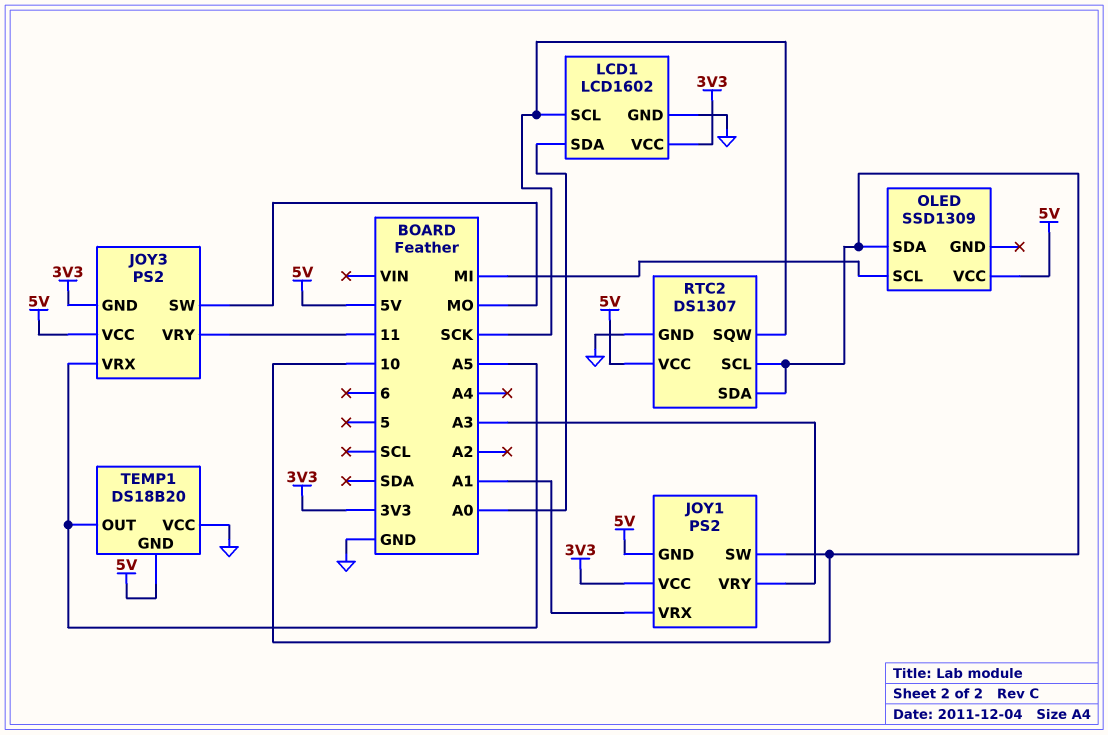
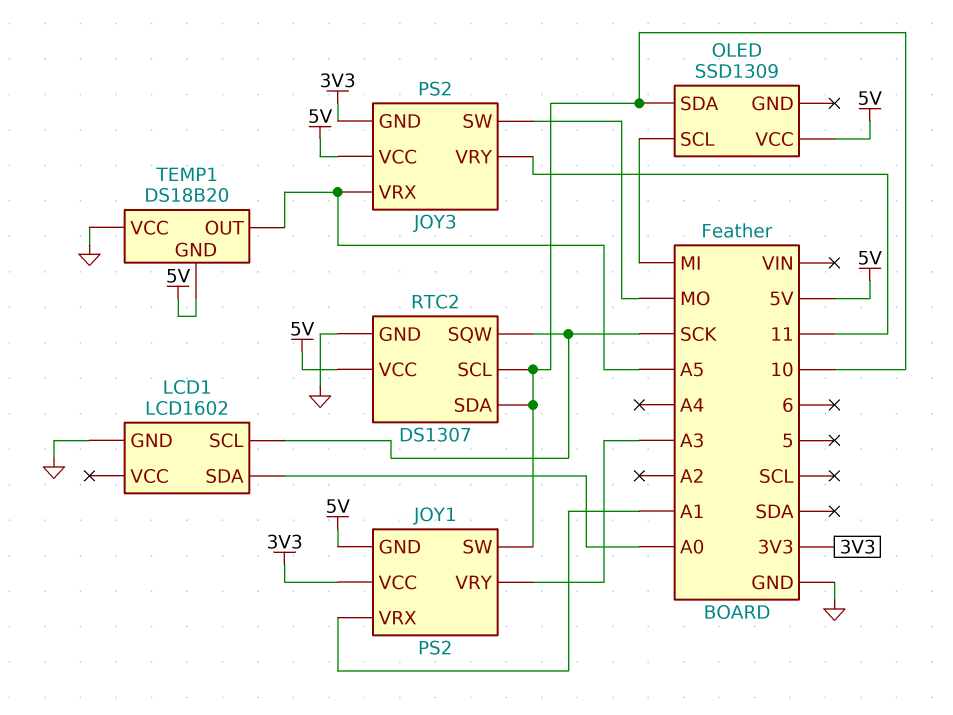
LCD1 pin VCC: 3V3 -> none

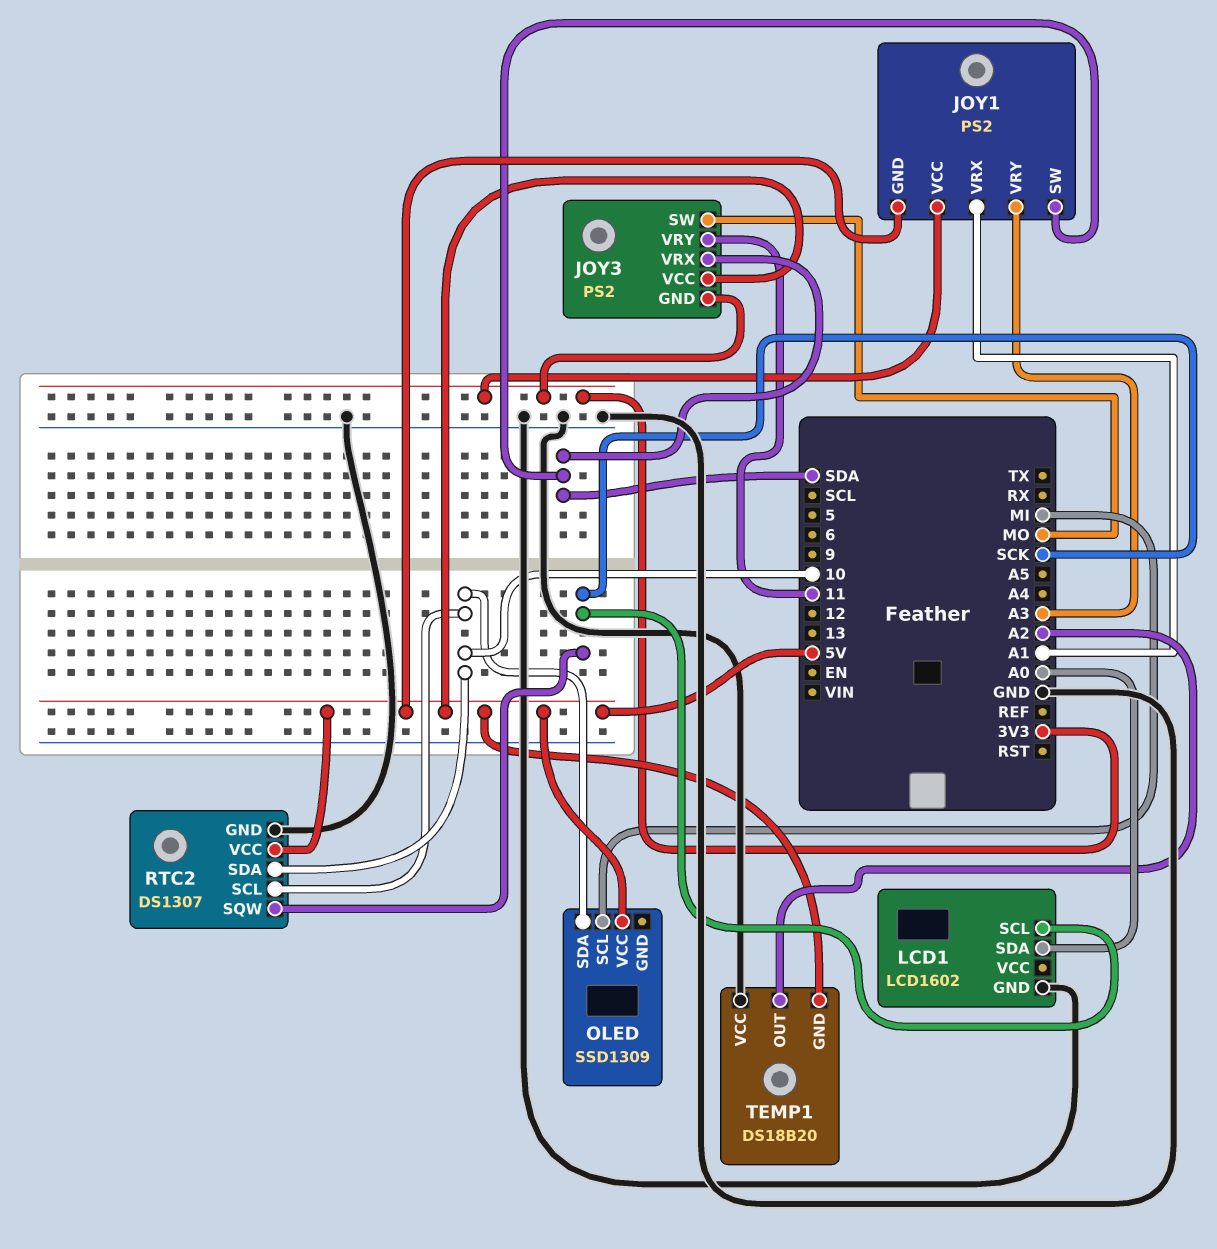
JOY1 pin SW: 10 -> SDA
JOY3 pin VRX: A5 -> SDA
TEMP1 pin OUT: A5 -> A2

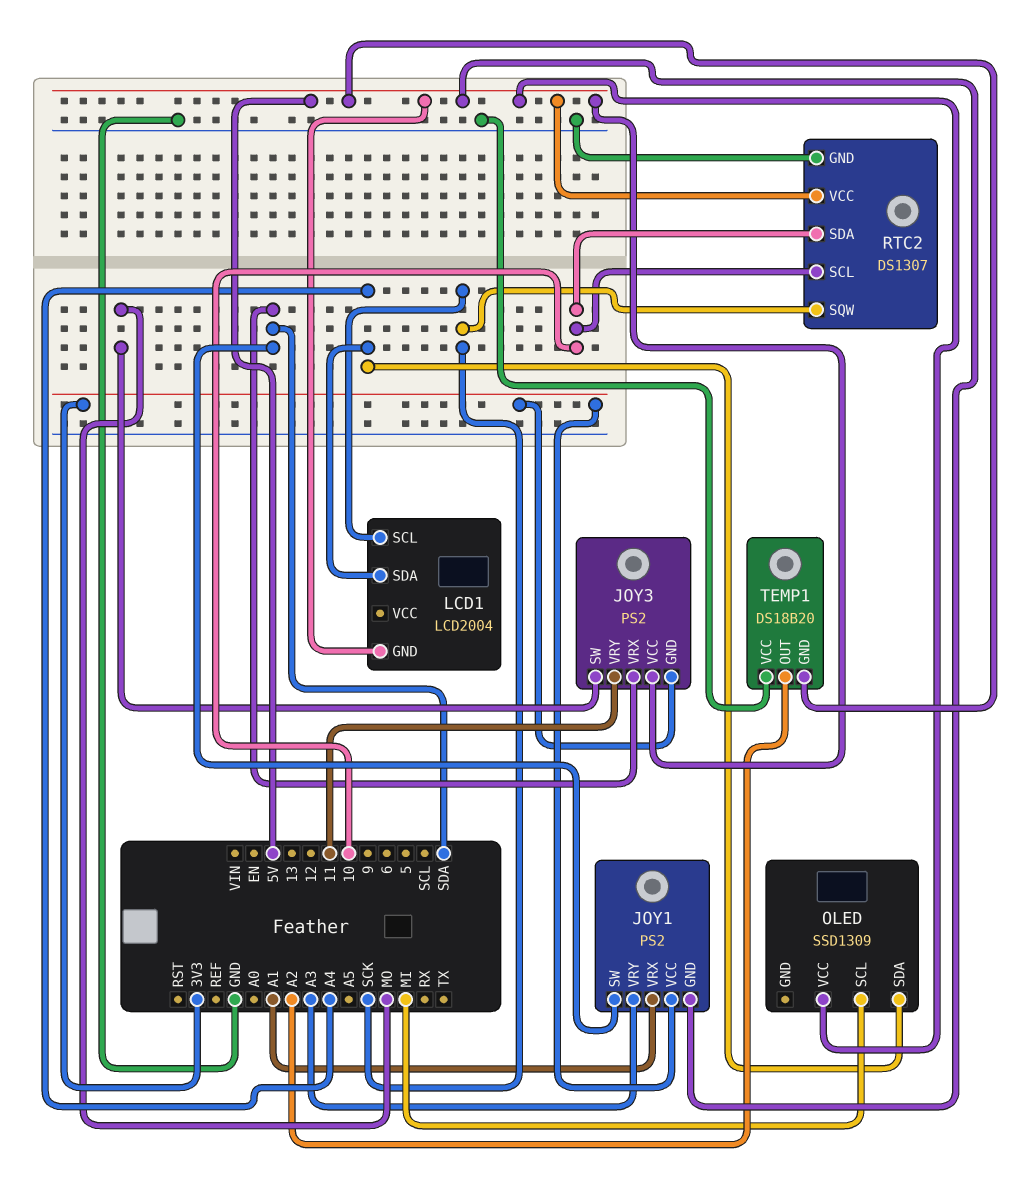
LCD1: LCD1602 -> LCD2004
LCD1 pin GND: GND -> 5V
LCD1 pin SDA: A0 -> A4
OLED pin SDA: 10 -> A4

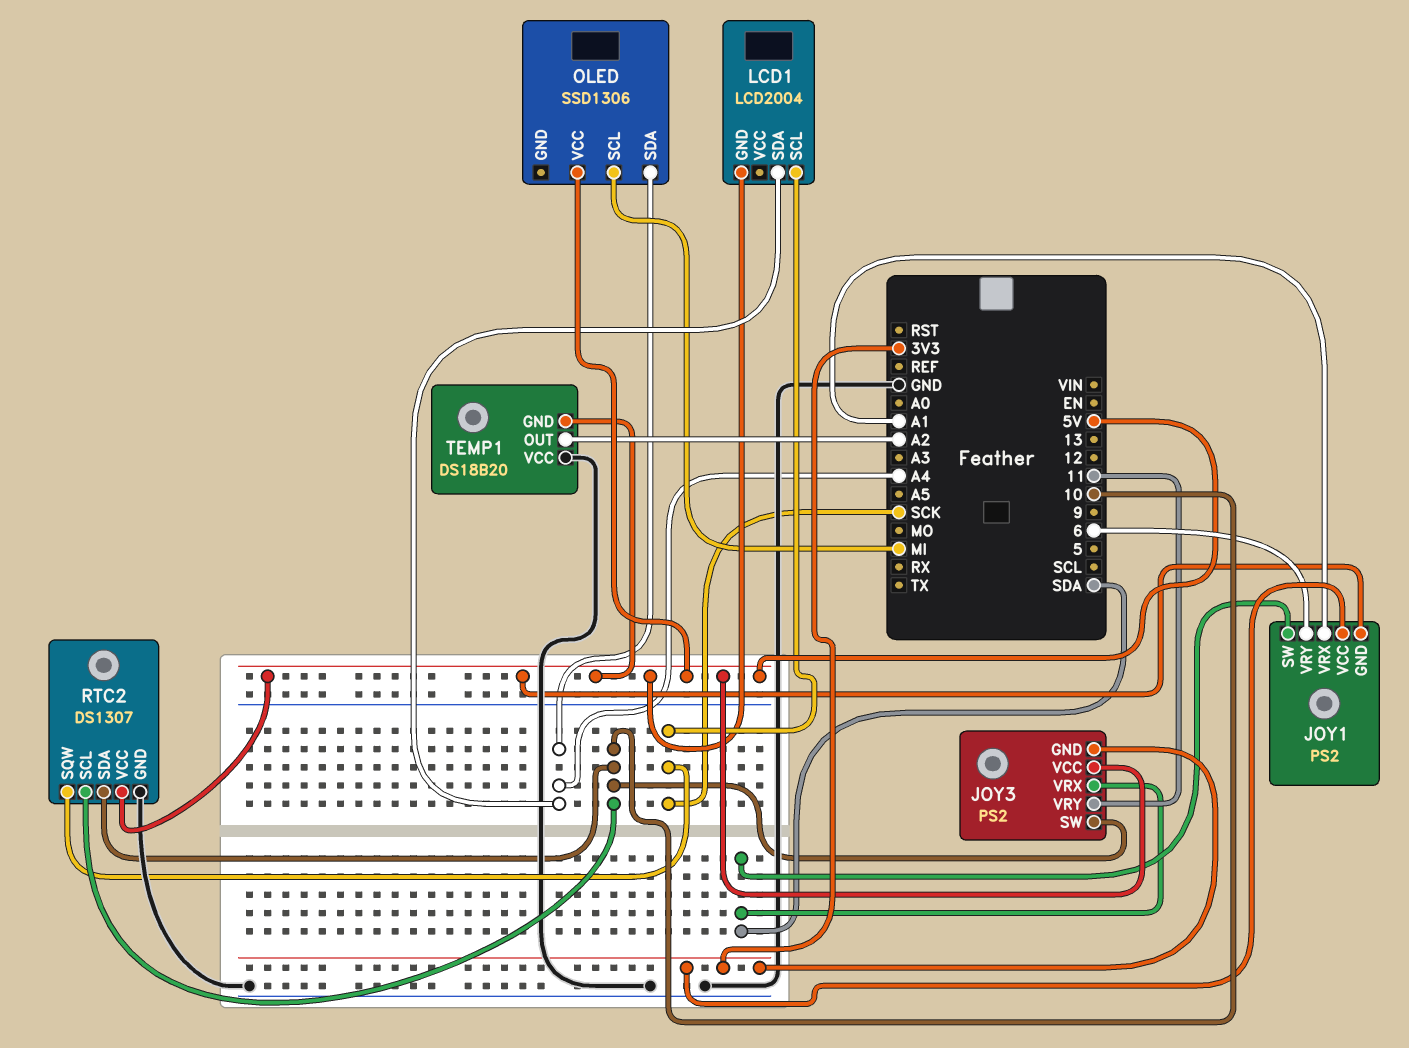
JOY1 pin VRY: A3 -> 6
JOY3 pin SW: MO -> 10
OLED: SSD1309 -> SSD1306

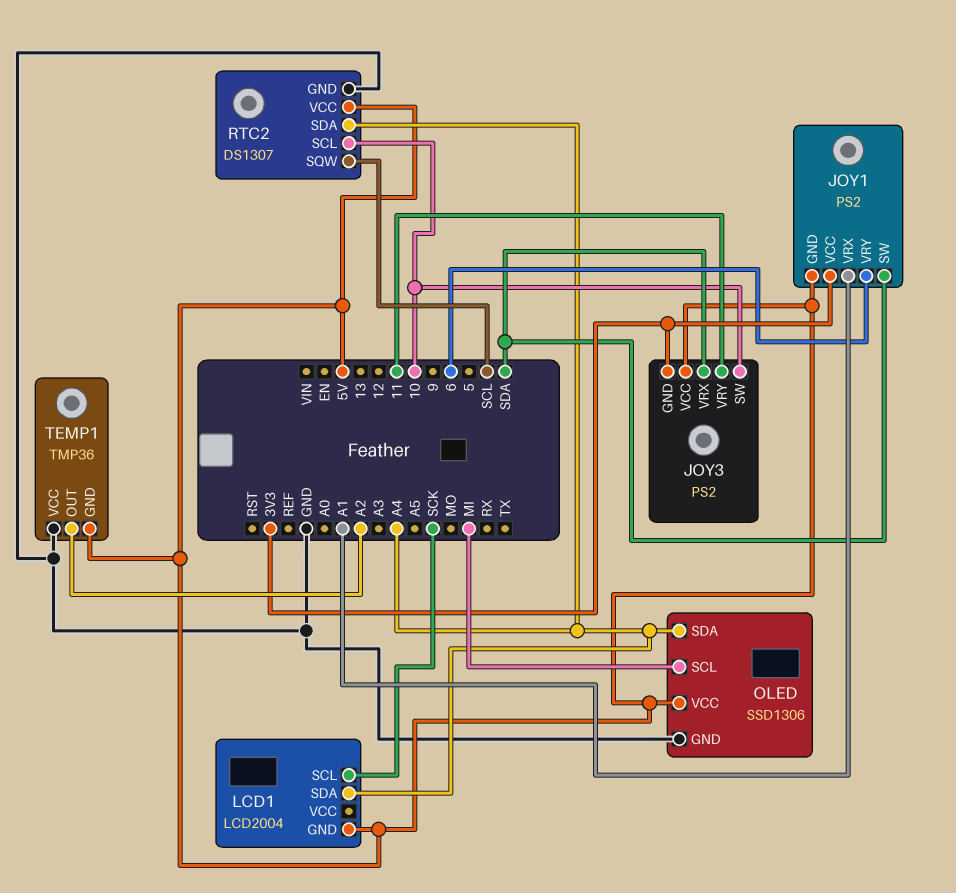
OLED pin GND: none -> GND
RTC2 pin SDA: 10 -> A4
RTC2 pin SQW: SCK -> SCL
TEMP1: DS18B20 -> TMP36

